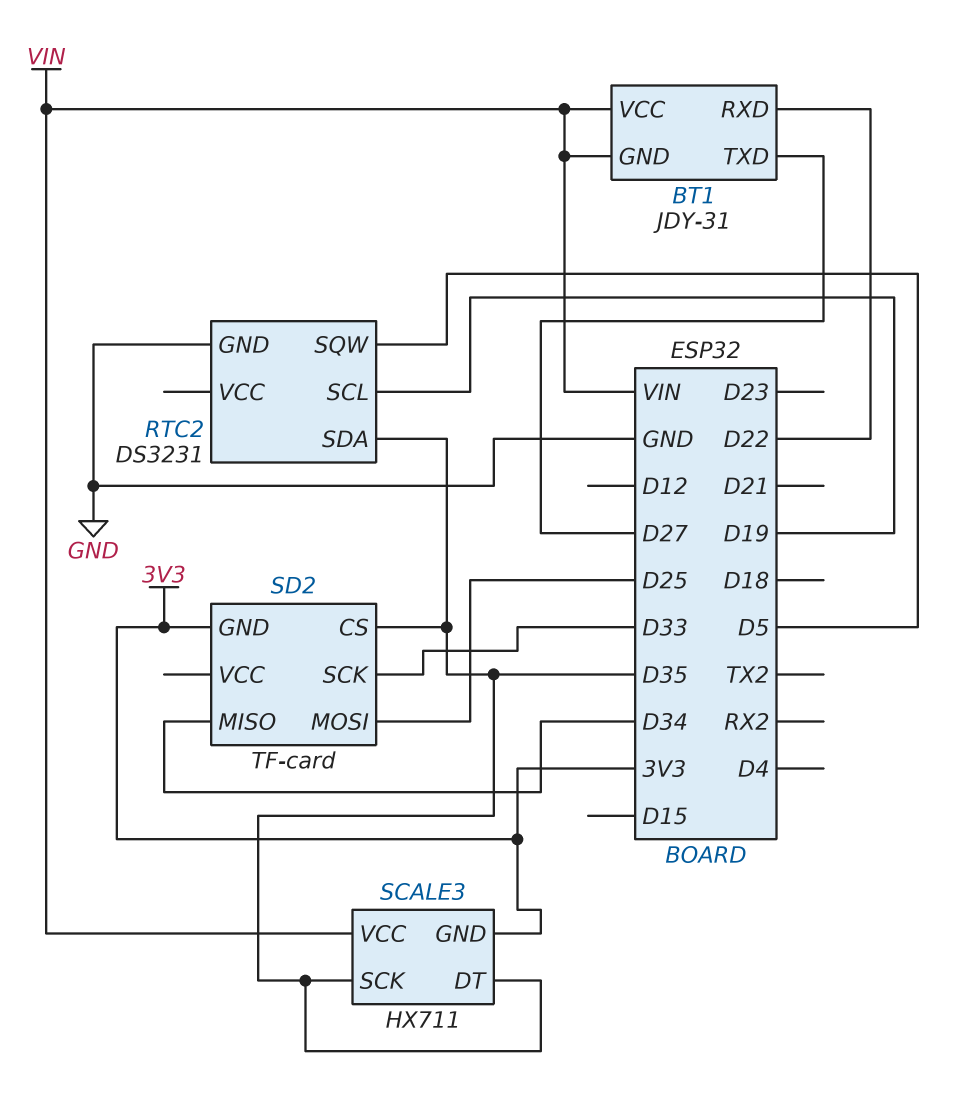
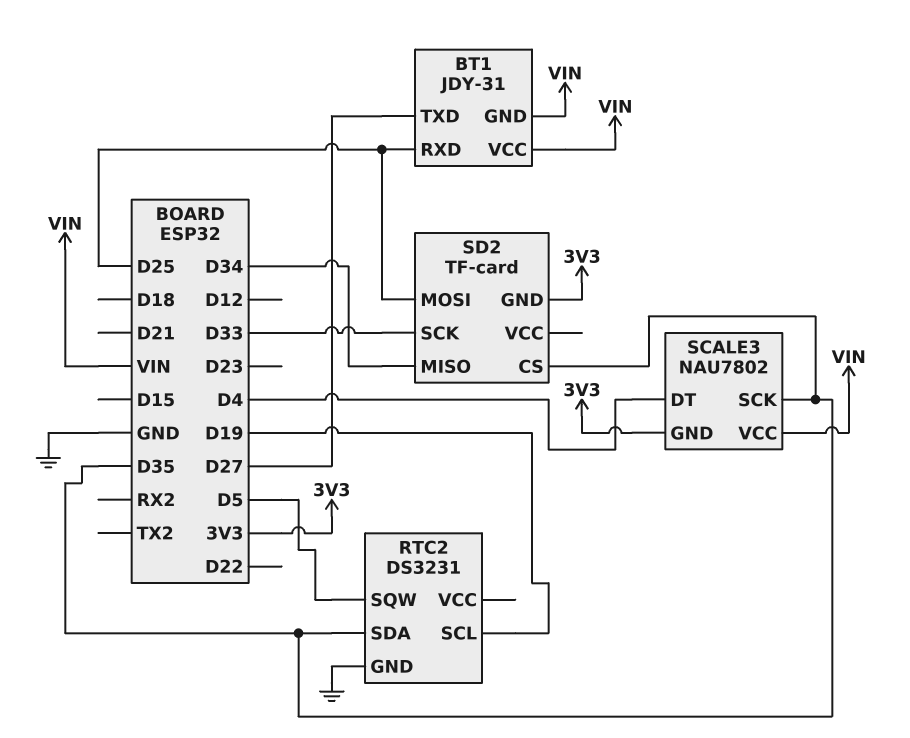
BT1 pin RXD: D22 -> D25
SCALE3: HX711 -> NAU7802
SCALE3 pin DT: D35 -> D4

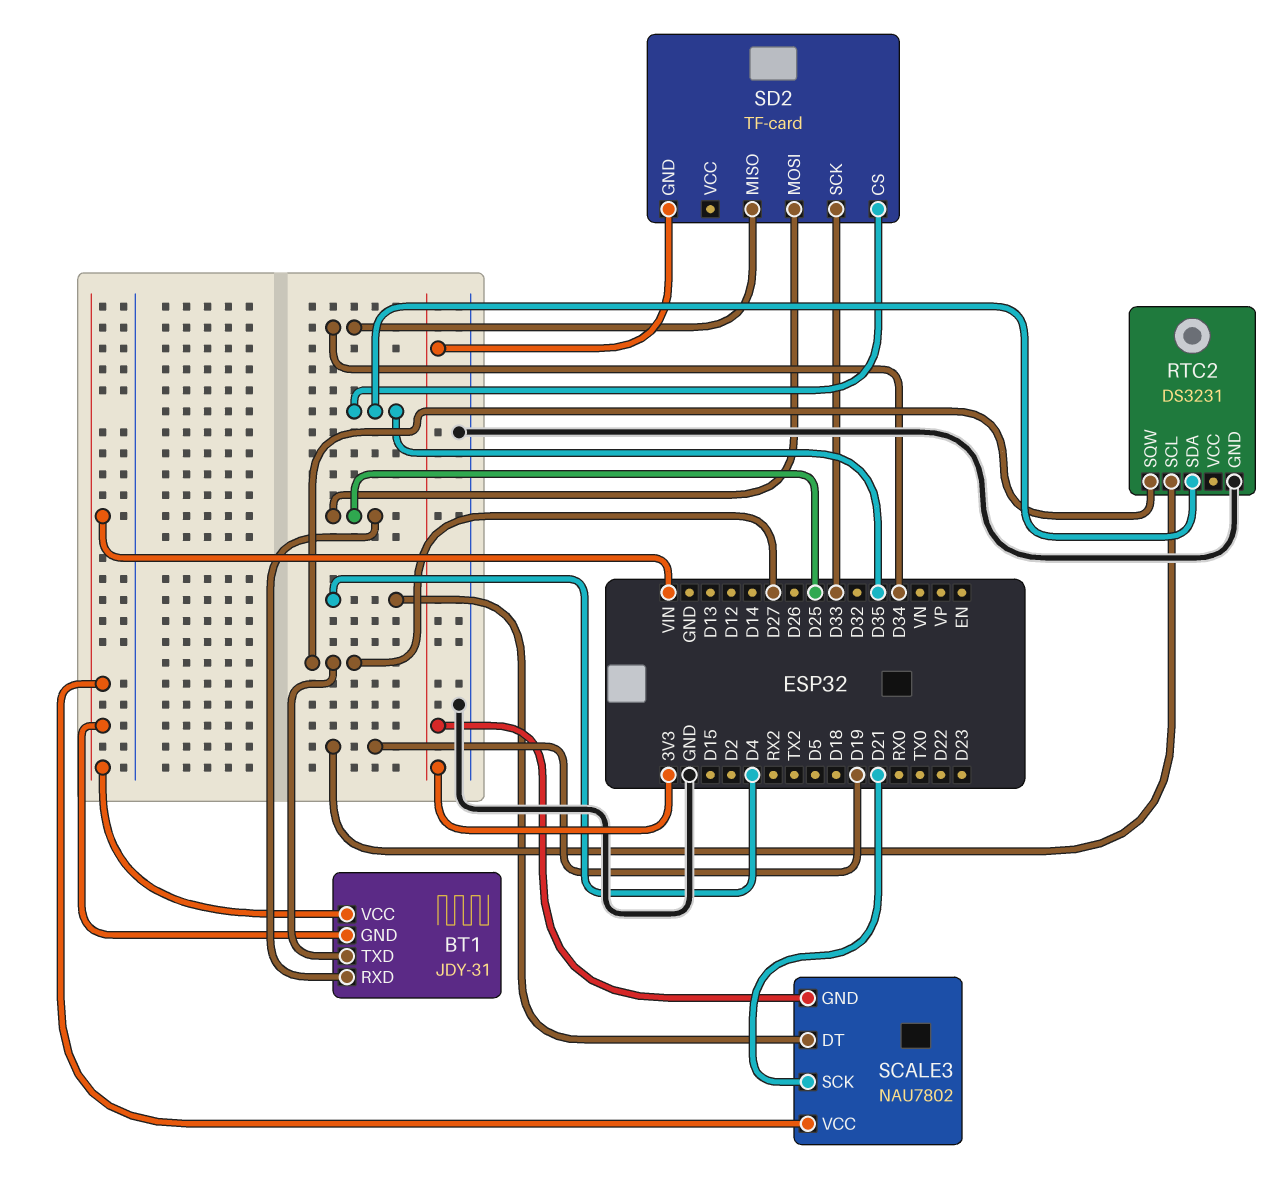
RTC2 pin SQW: D5 -> D27
SCALE3 pin SCK: D35 -> D21

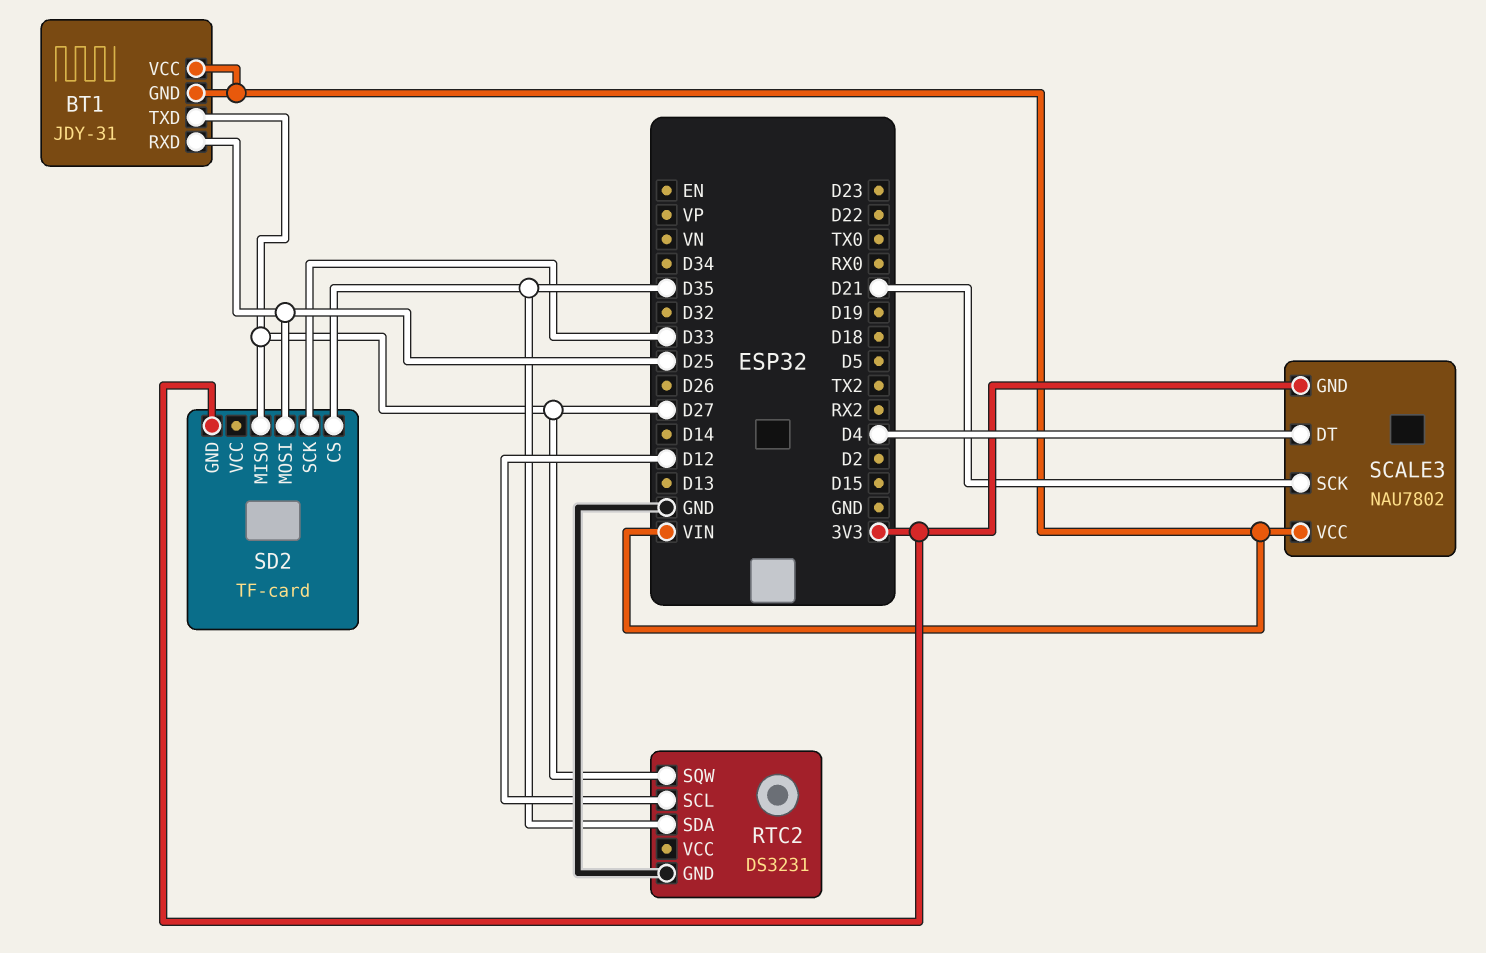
RTC2 pin SCL: D19 -> D12
SD2 pin MISO: D34 -> D27

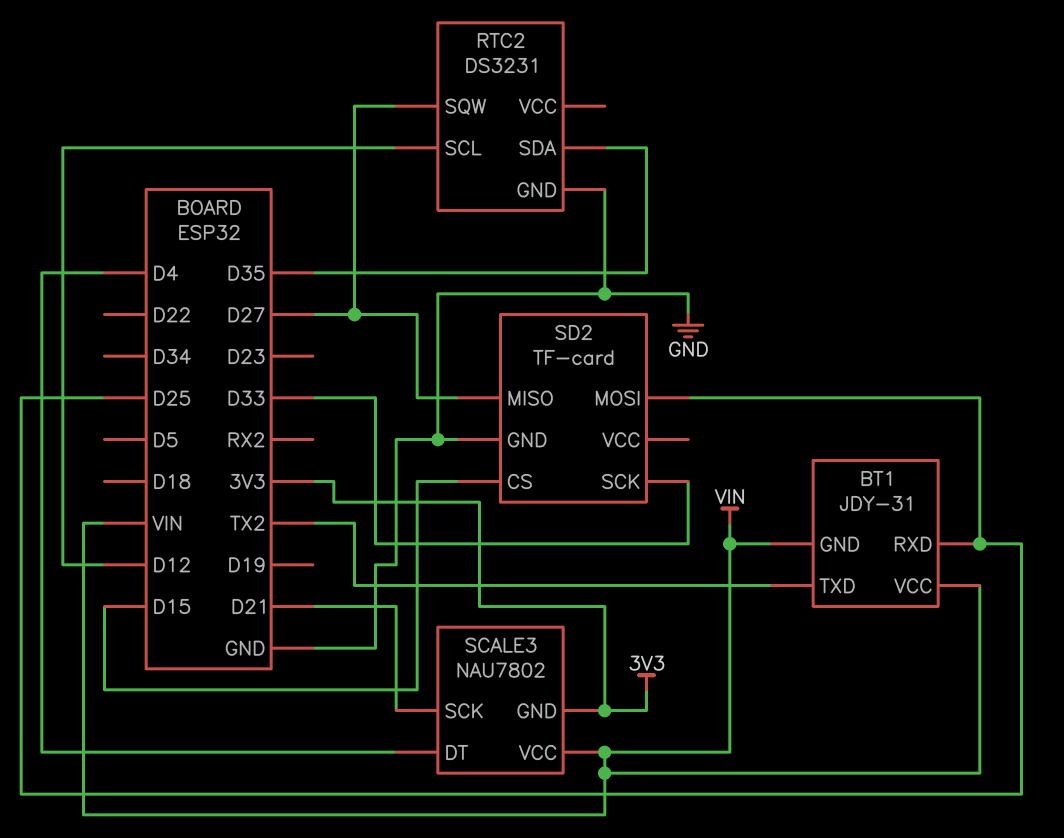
BT1 pin TXD: D27 -> TX2
SD2 pin CS: D35 -> D15
SD2 pin GND: 3V3 -> GND

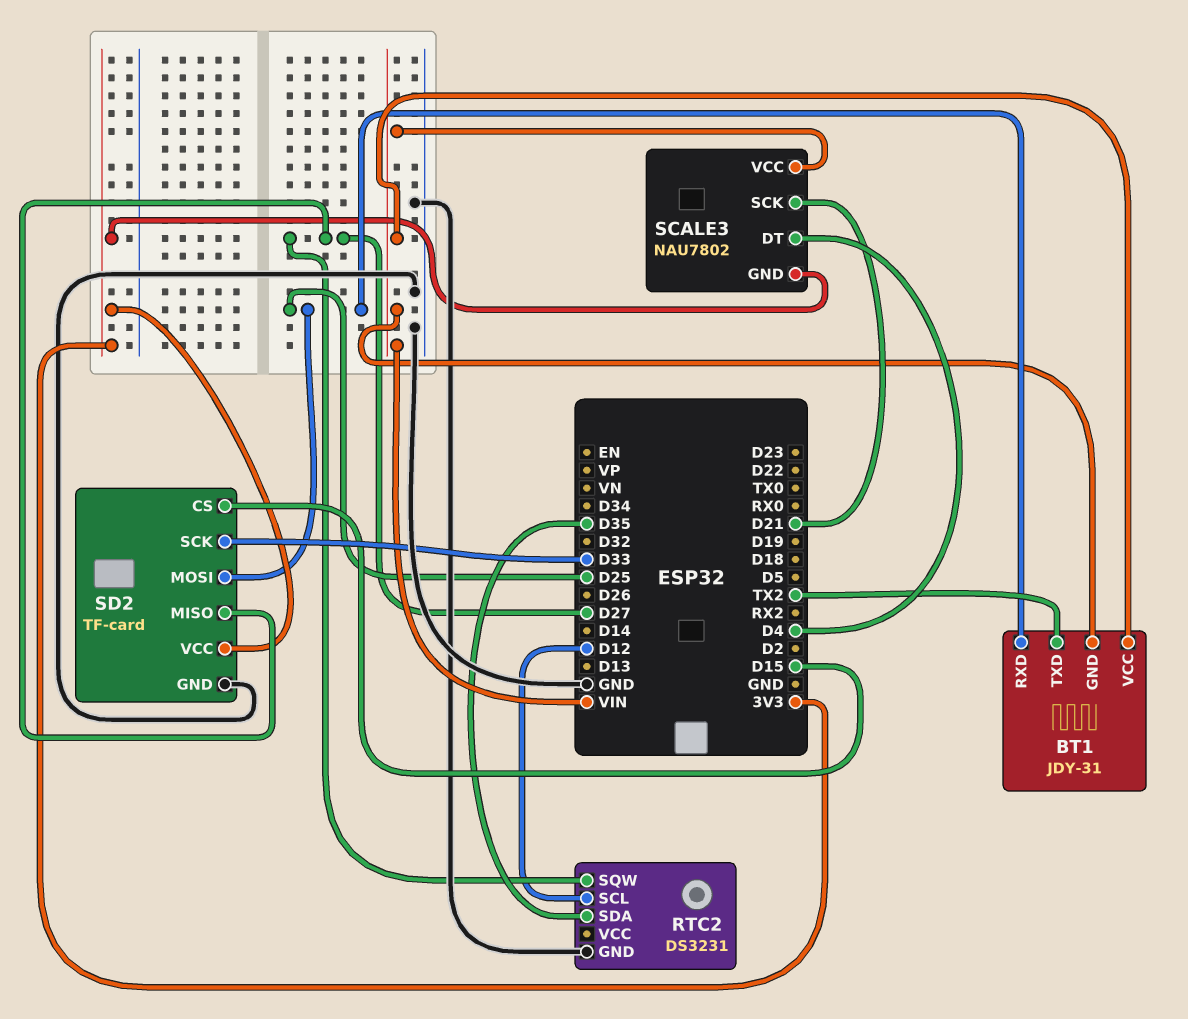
SD2 pin VCC: none -> 3V3

